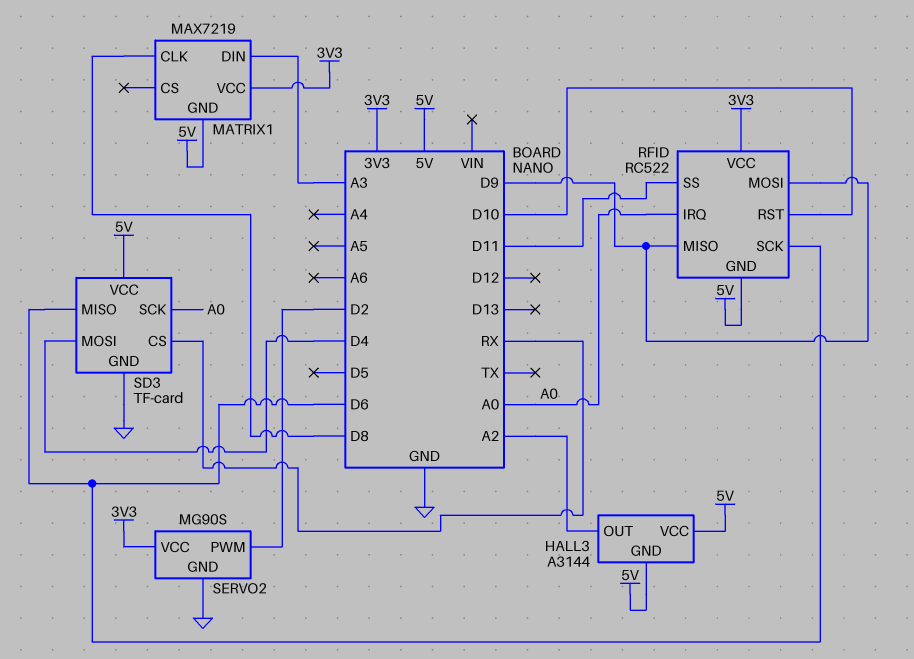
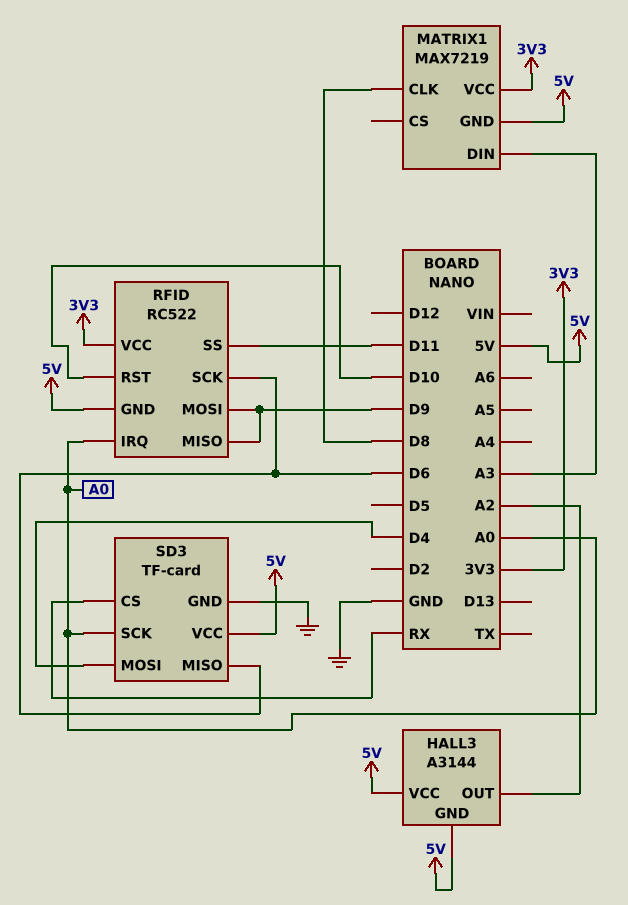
SERVO2: MG90S -> none
SERVO2 pin GND: GND -> none
SERVO2 pin PWM: D2 -> none
SERVO2 pin VCC: 3V3 -> none

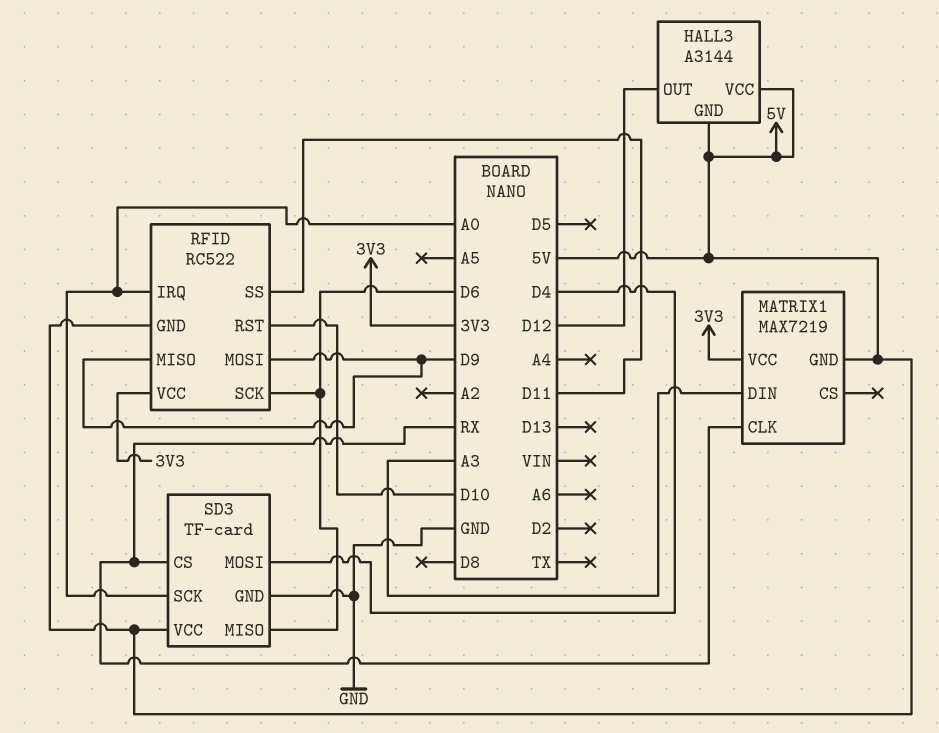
HALL3 pin OUT: A2 -> D12
MATRIX1 pin CLK: D8 -> RX

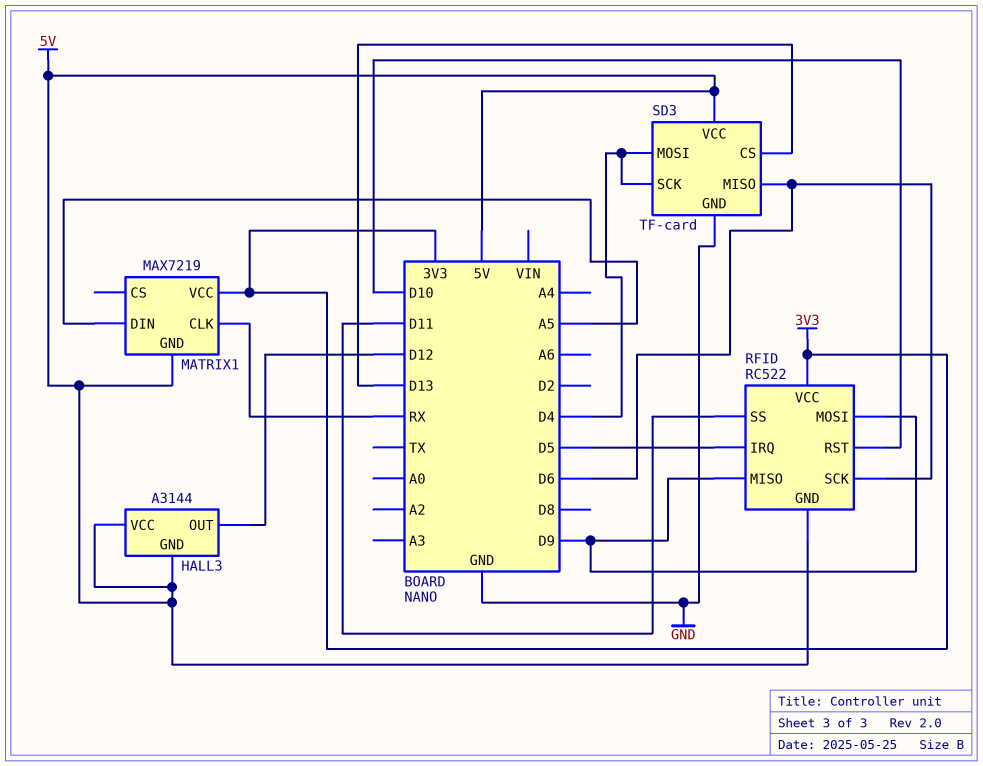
MATRIX1 pin DIN: A3 -> A5
RFID pin IRQ: A0 -> D5
SD3 pin CS: RX -> D13
SD3 pin SCK: A0 -> D4

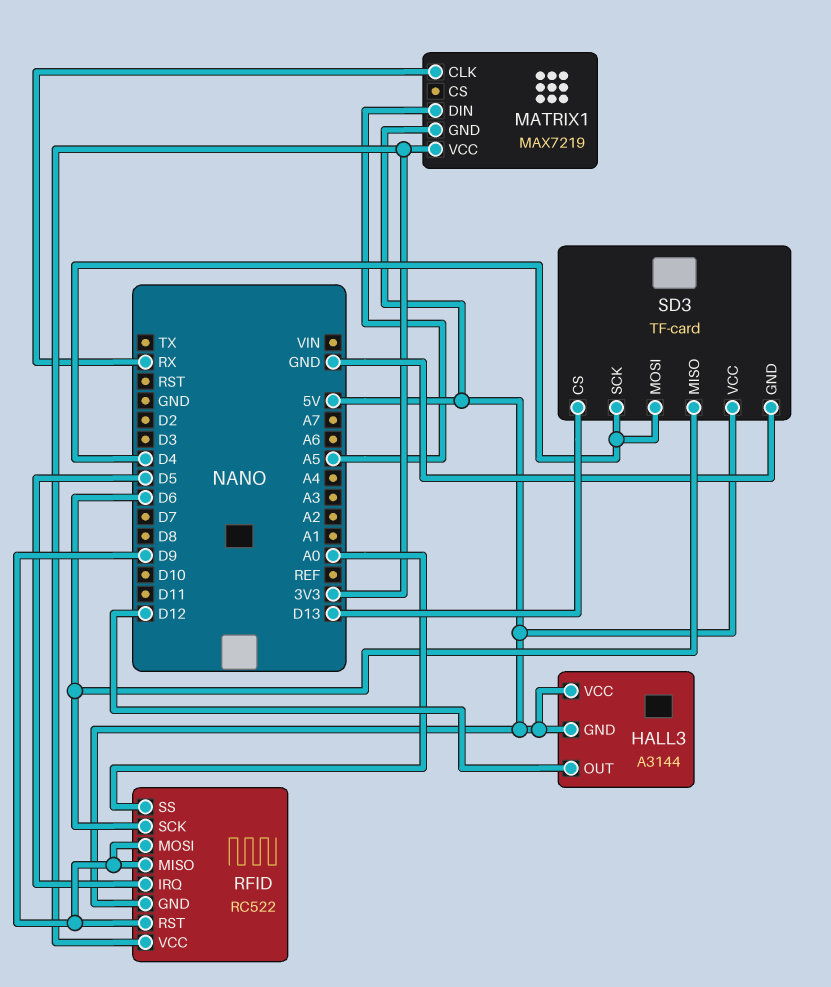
RFID pin RST: D10 -> D9
RFID pin SS: D11 -> A0

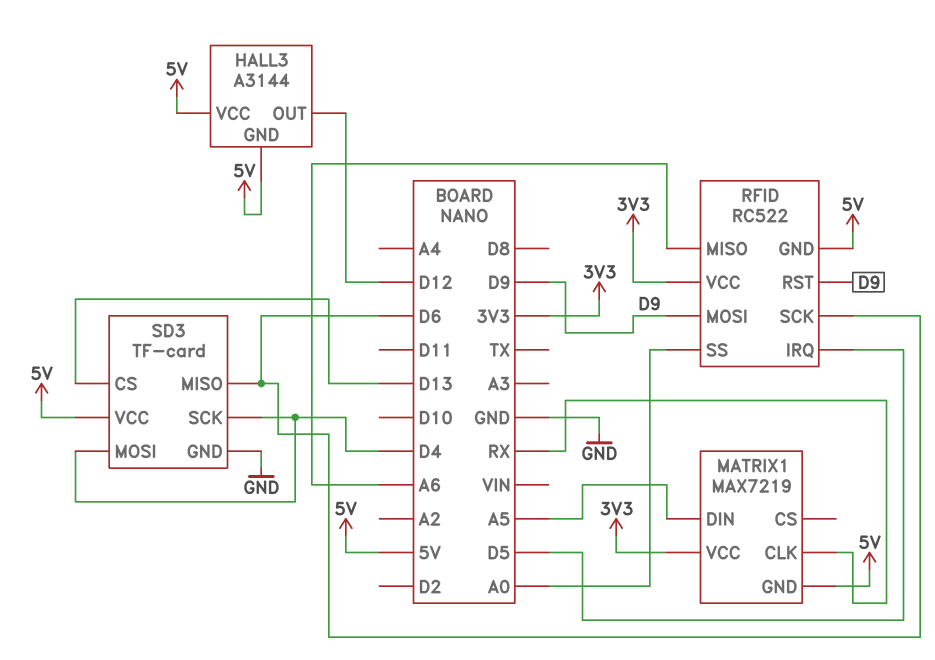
RFID pin MISO: D9 -> A6

